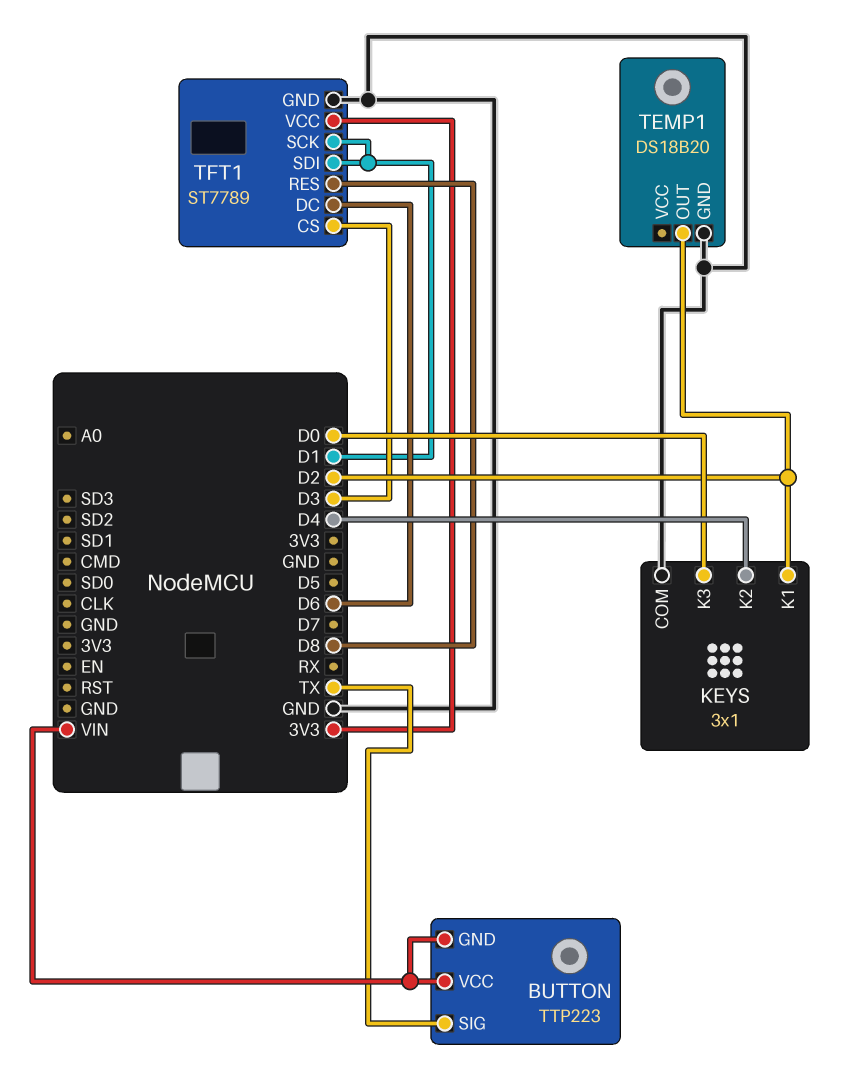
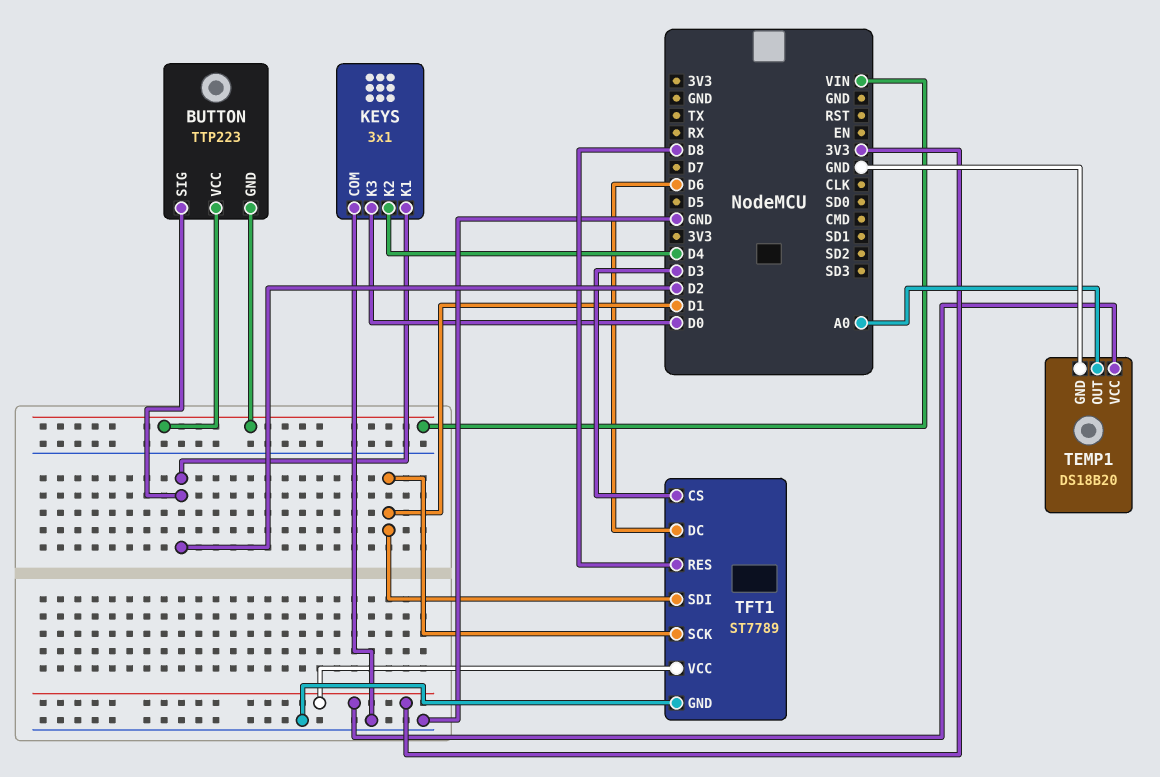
BUTTON pin SIG: TX -> D2
TEMP1 pin OUT: D2 -> A0
TEMP1 pin VCC: none -> 3V3

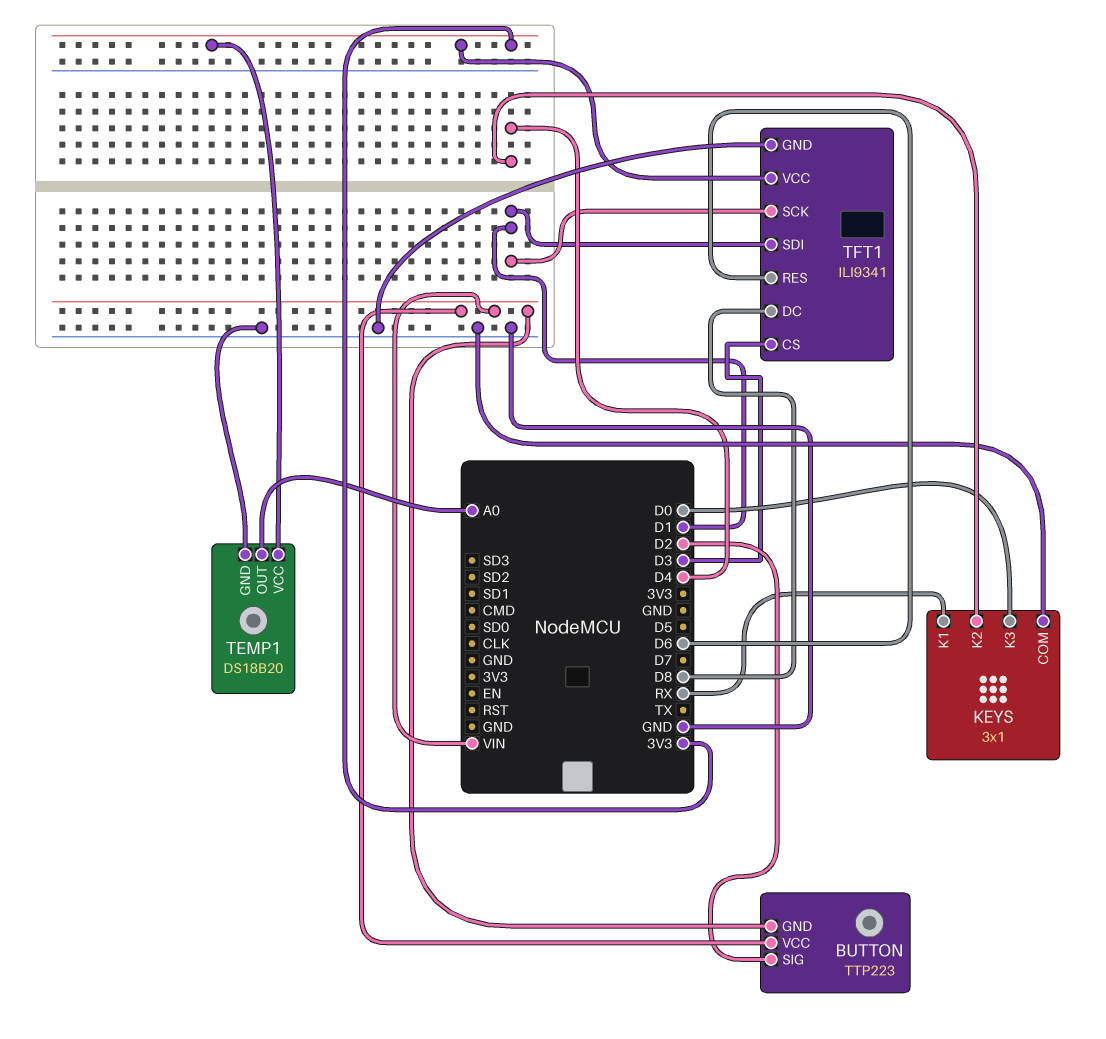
KEYS pin K1: D2 -> RX
TFT1: ST7789 -> ILI9341
TFT1 pin DC: D6 -> D8
TFT1 pin RES: D8 -> D6

